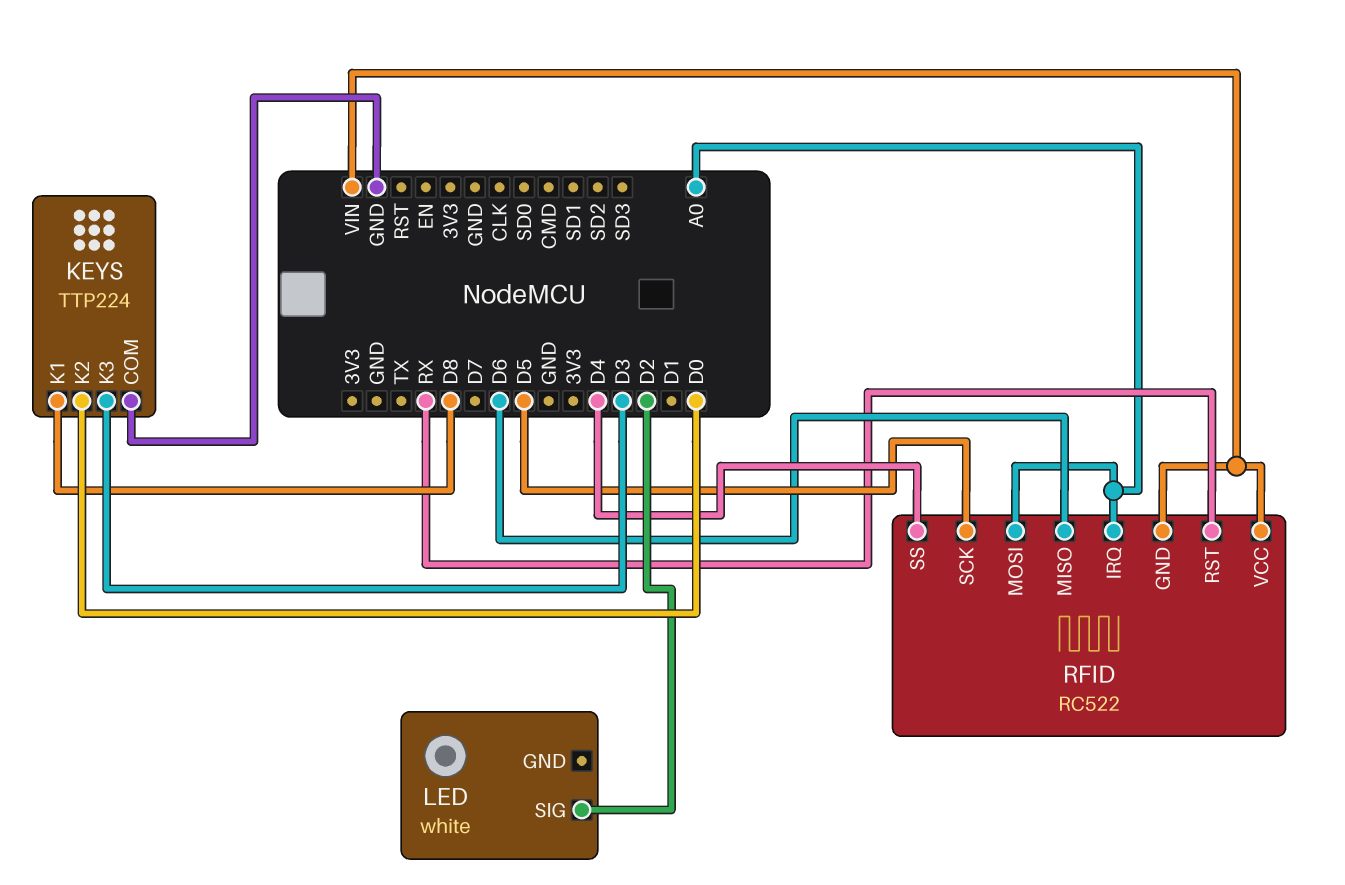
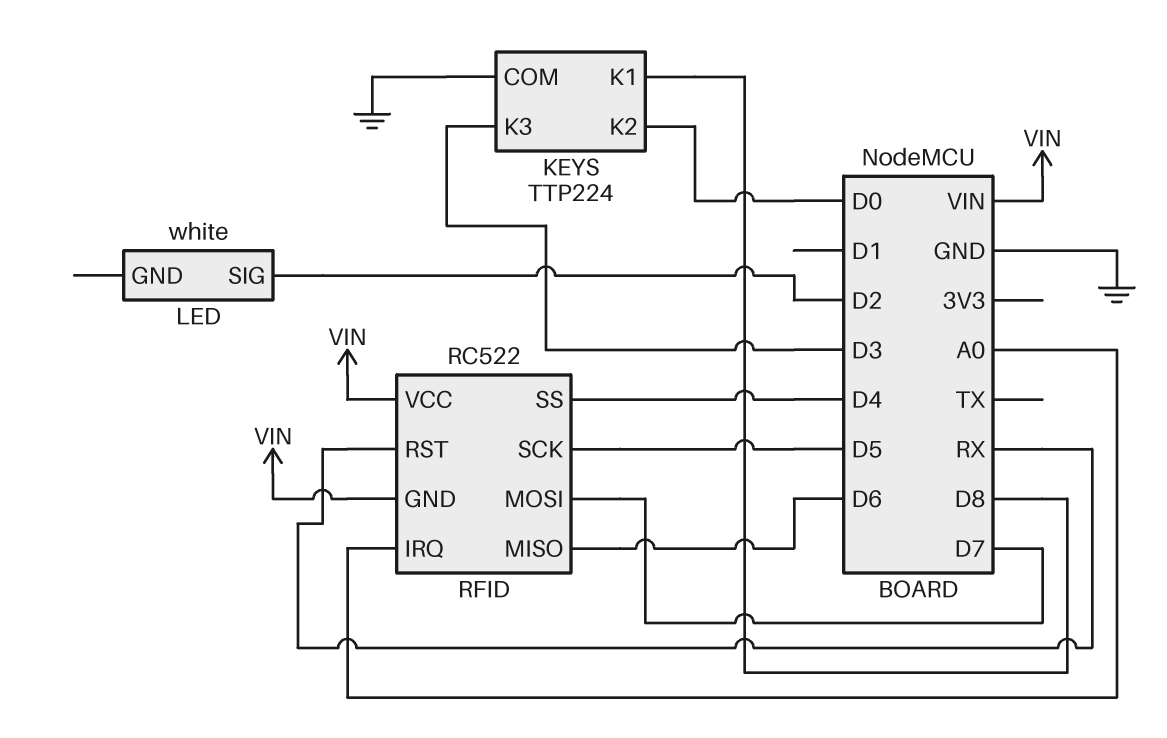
RFID pin MOSI: A0 -> D7

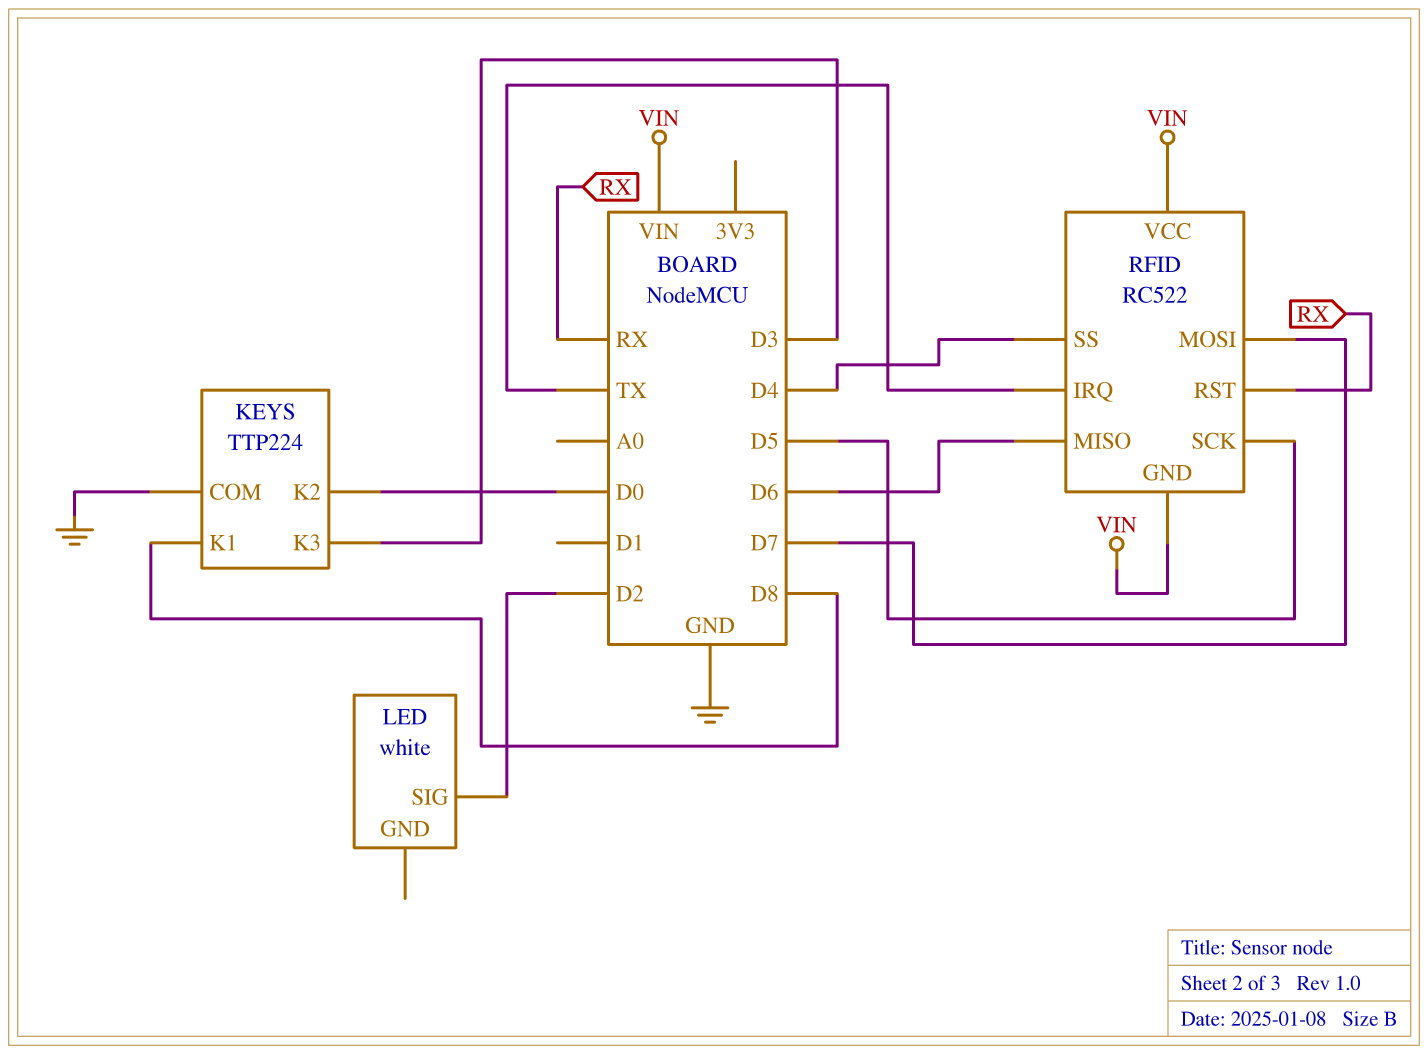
RFID pin IRQ: A0 -> TX

